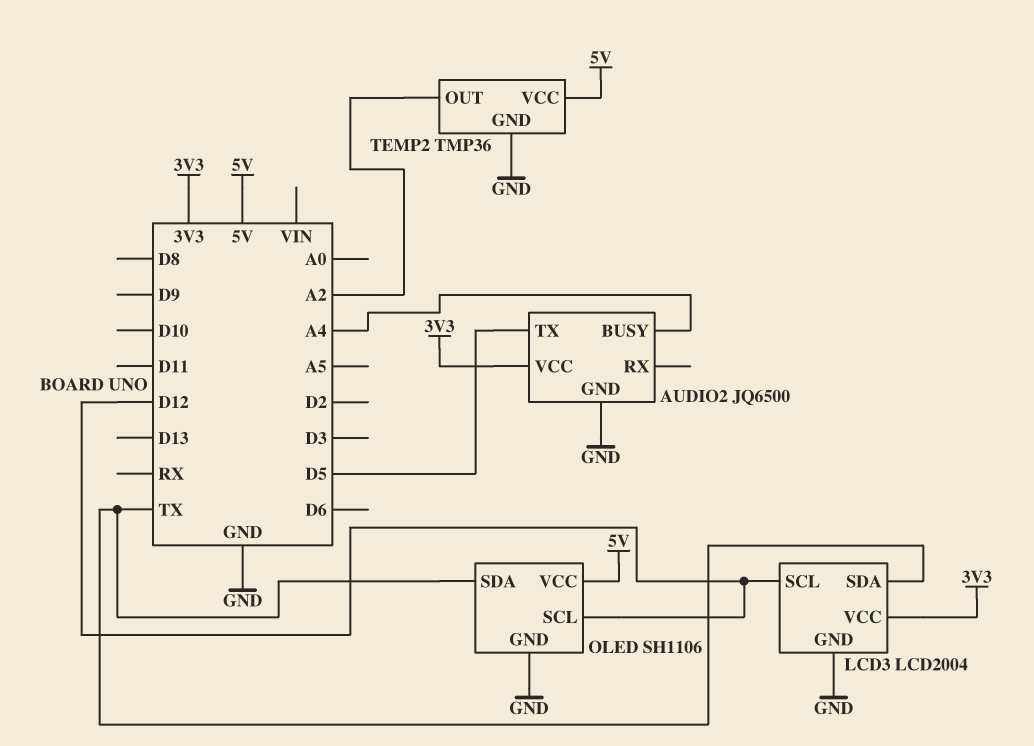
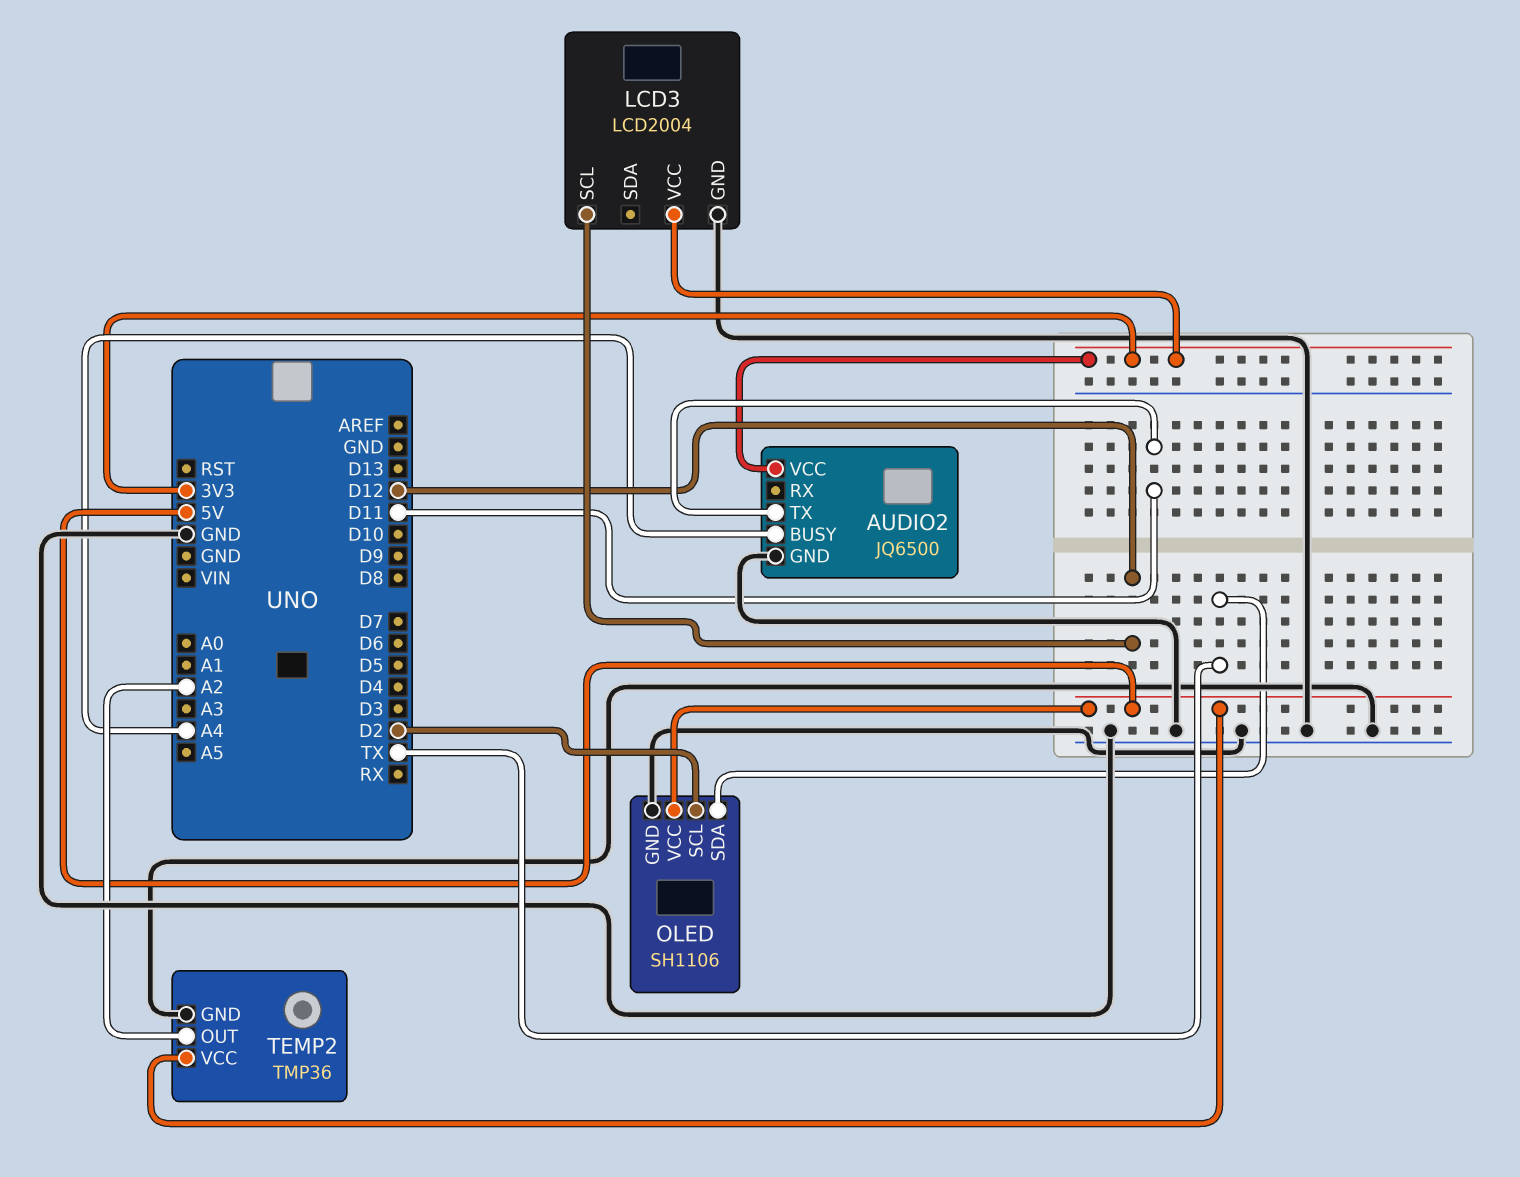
AUDIO2 pin TX: D5 -> D11
LCD3 pin SDA: TX -> none
OLED pin SCL: D12 -> D2

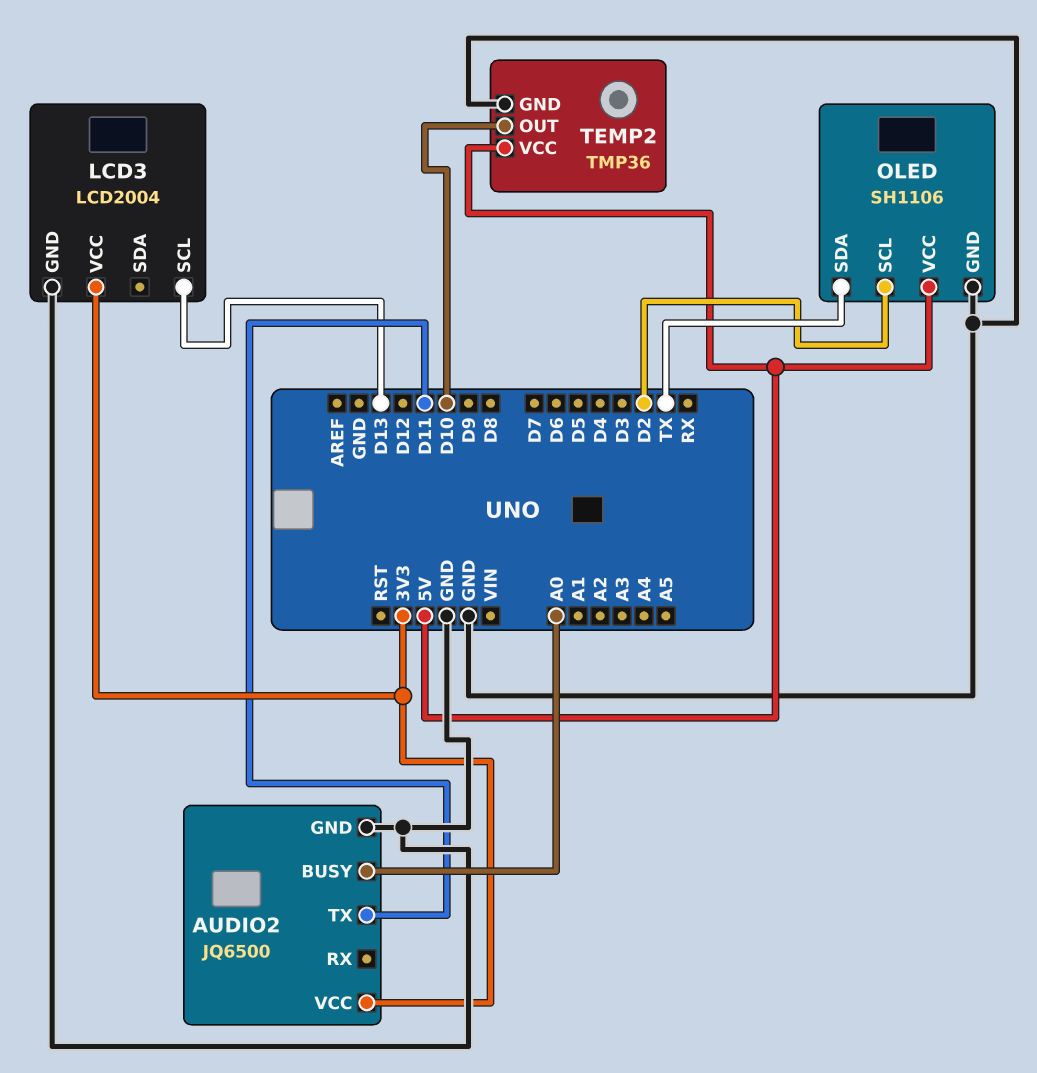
AUDIO2 pin BUSY: A4 -> A0
LCD3 pin SCL: D12 -> D13
TEMP2 pin OUT: A2 -> D10

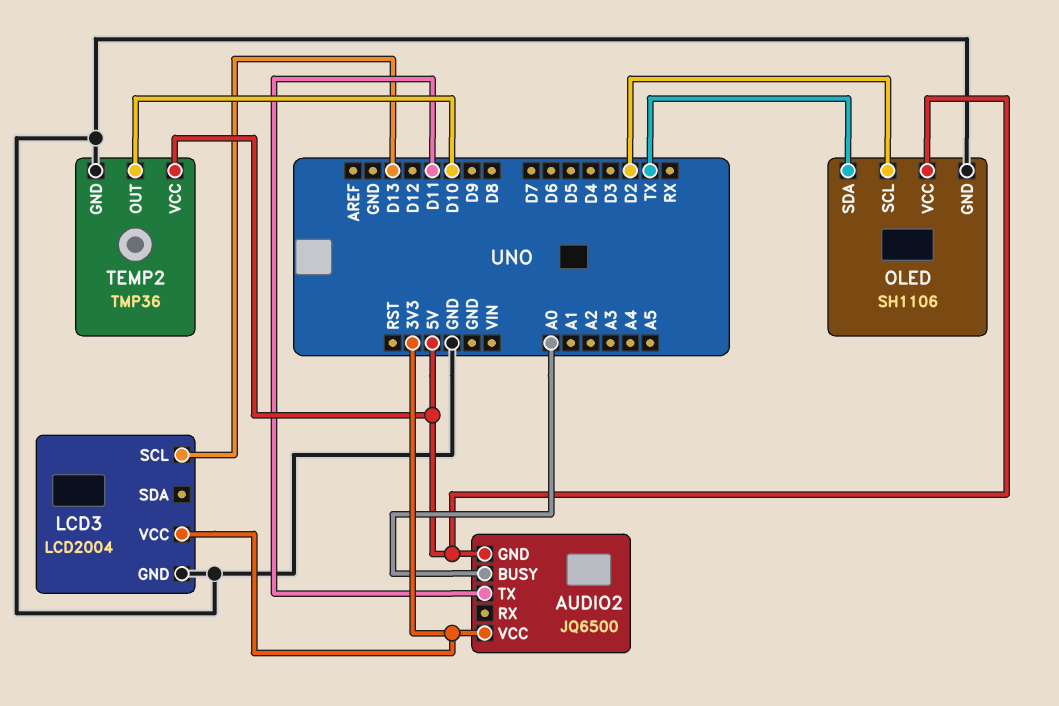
AUDIO2 pin GND: GND -> 5V

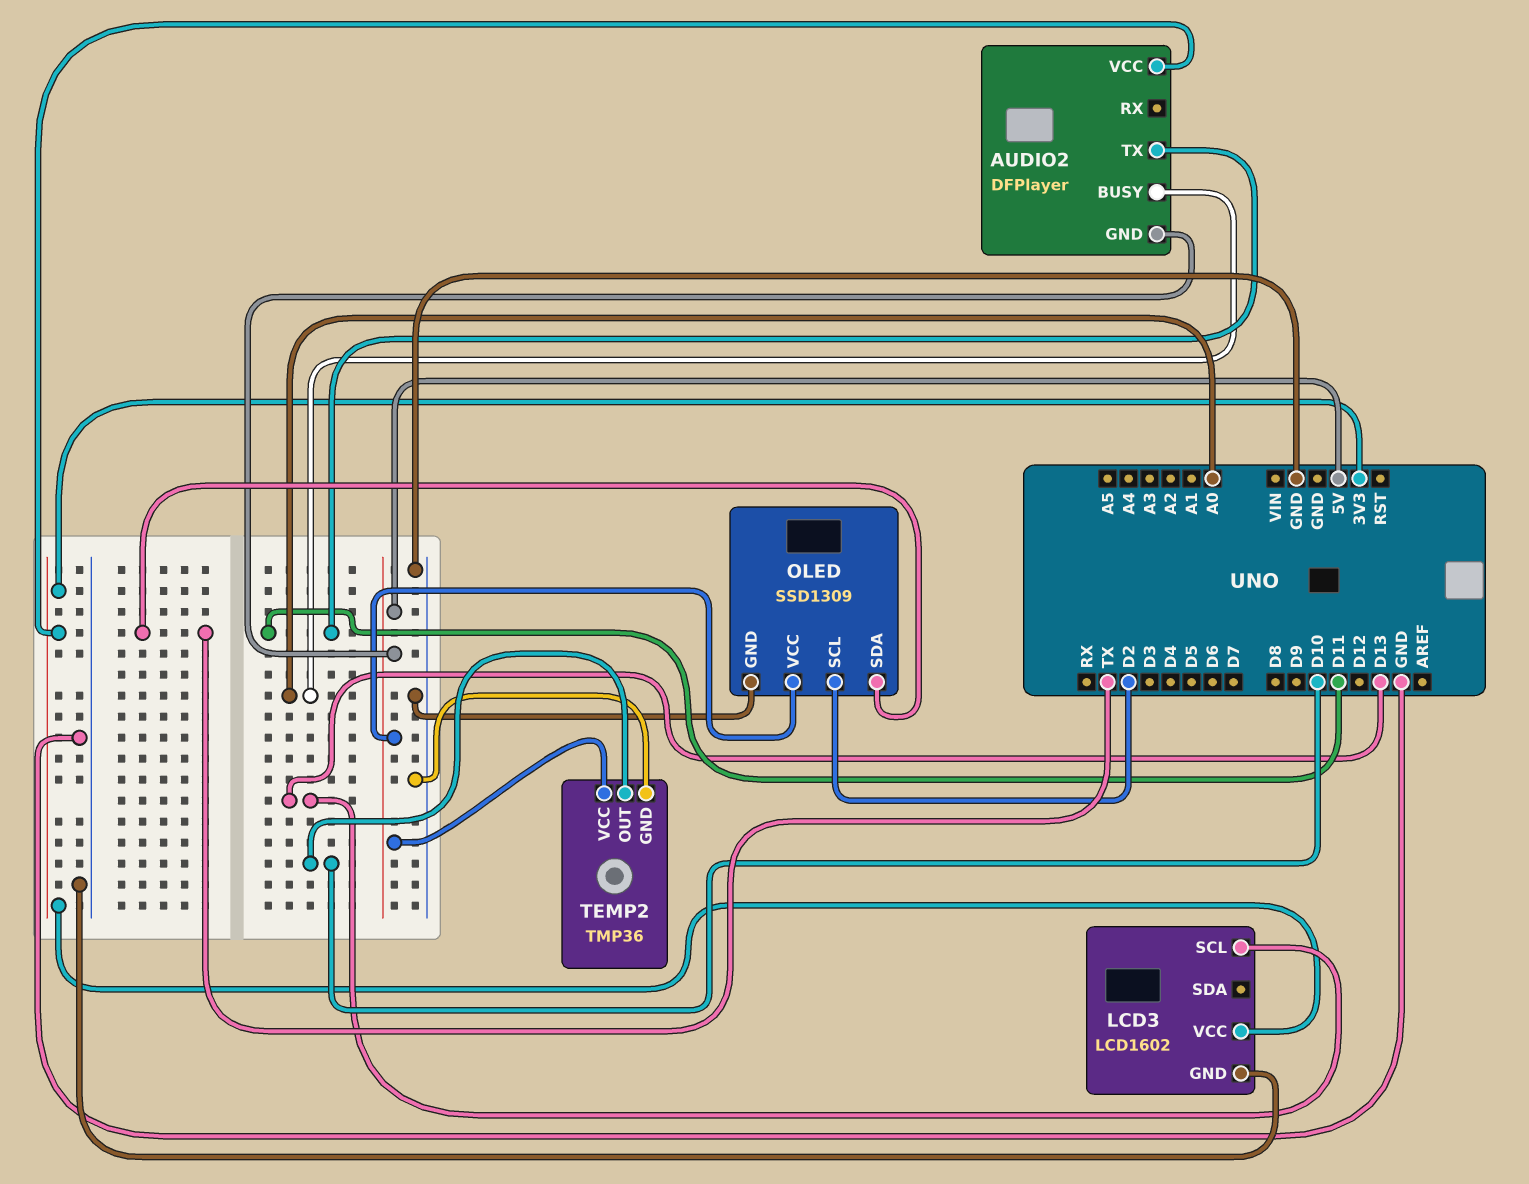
AUDIO2: JQ6500 -> DFPlayer
LCD3: LCD2004 -> LCD1602
OLED: SH1106 -> SSD1309

